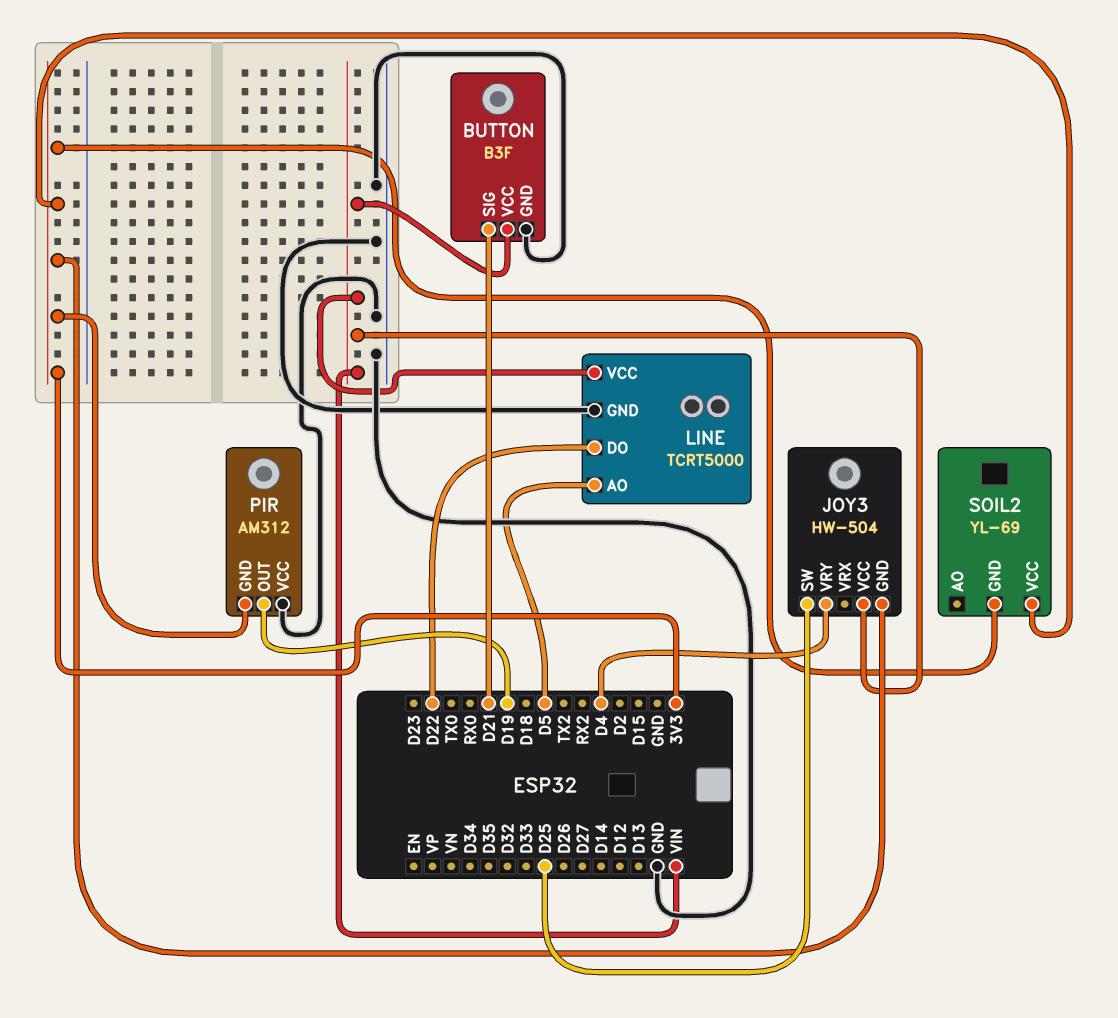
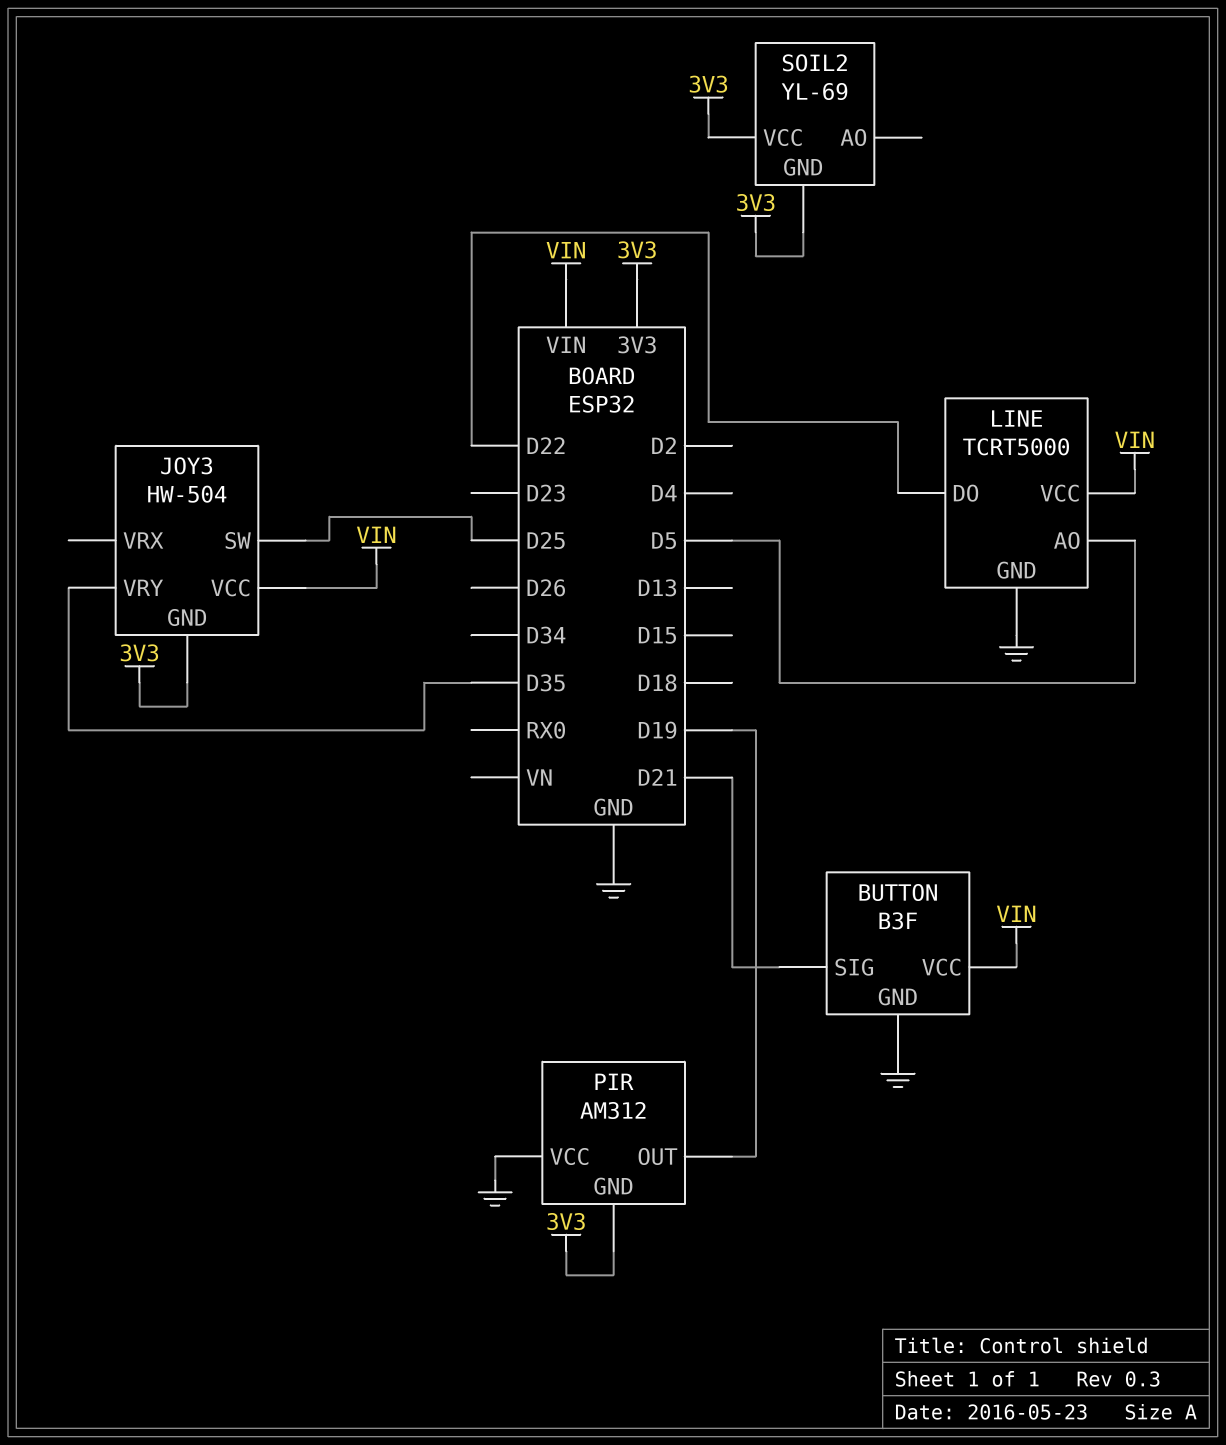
JOY3 pin VRY: D4 -> D35

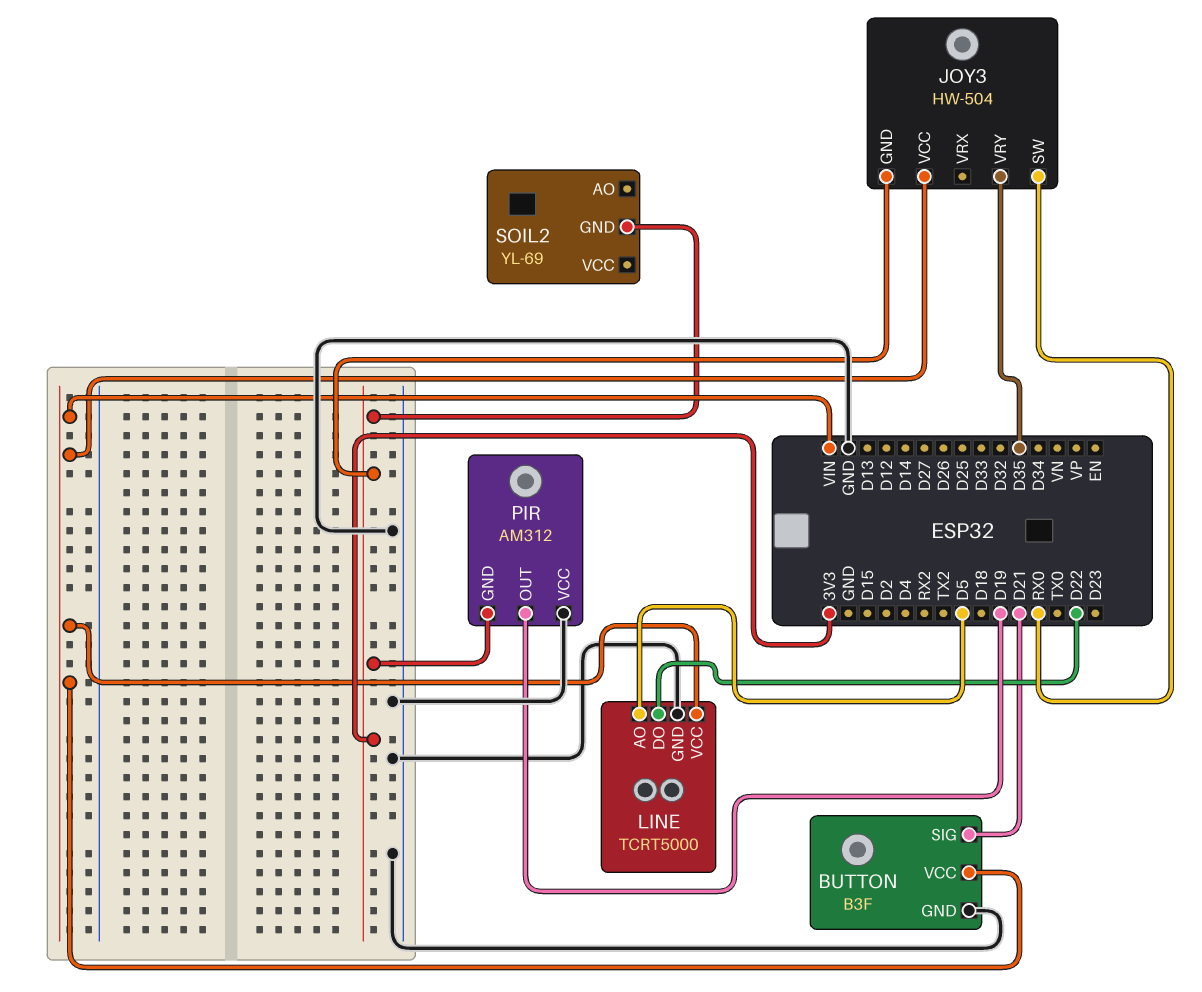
JOY3 pin SW: D25 -> RX0
SOIL2 pin VCC: 3V3 -> none

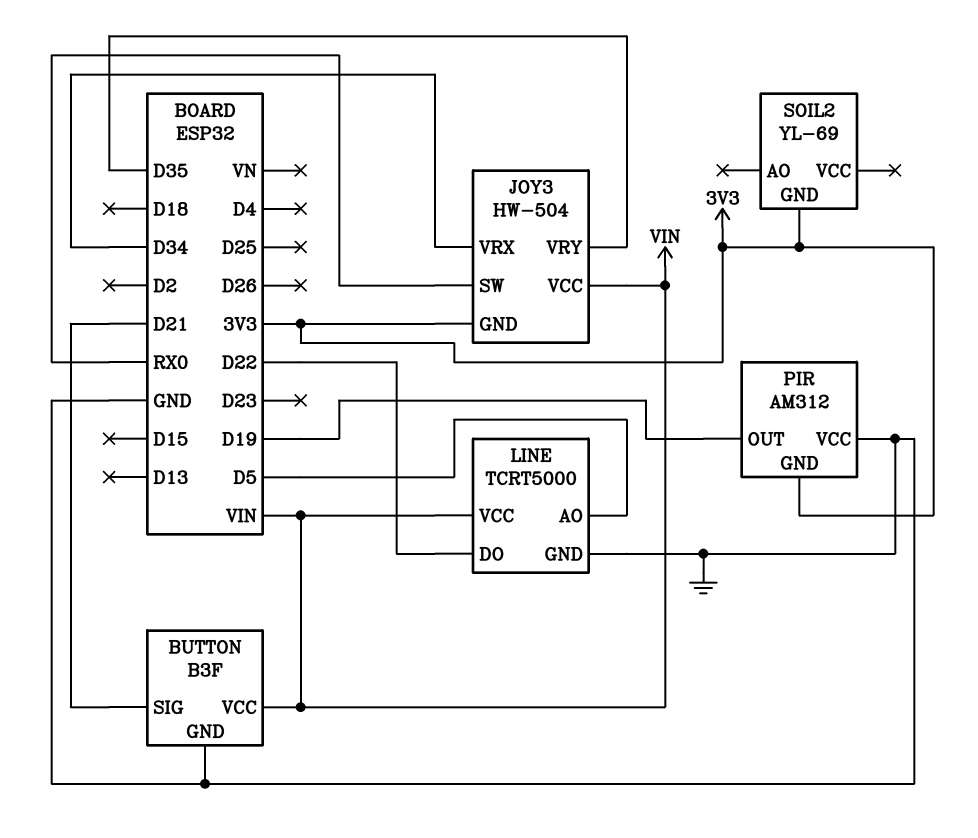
JOY3 pin VRX: none -> D34

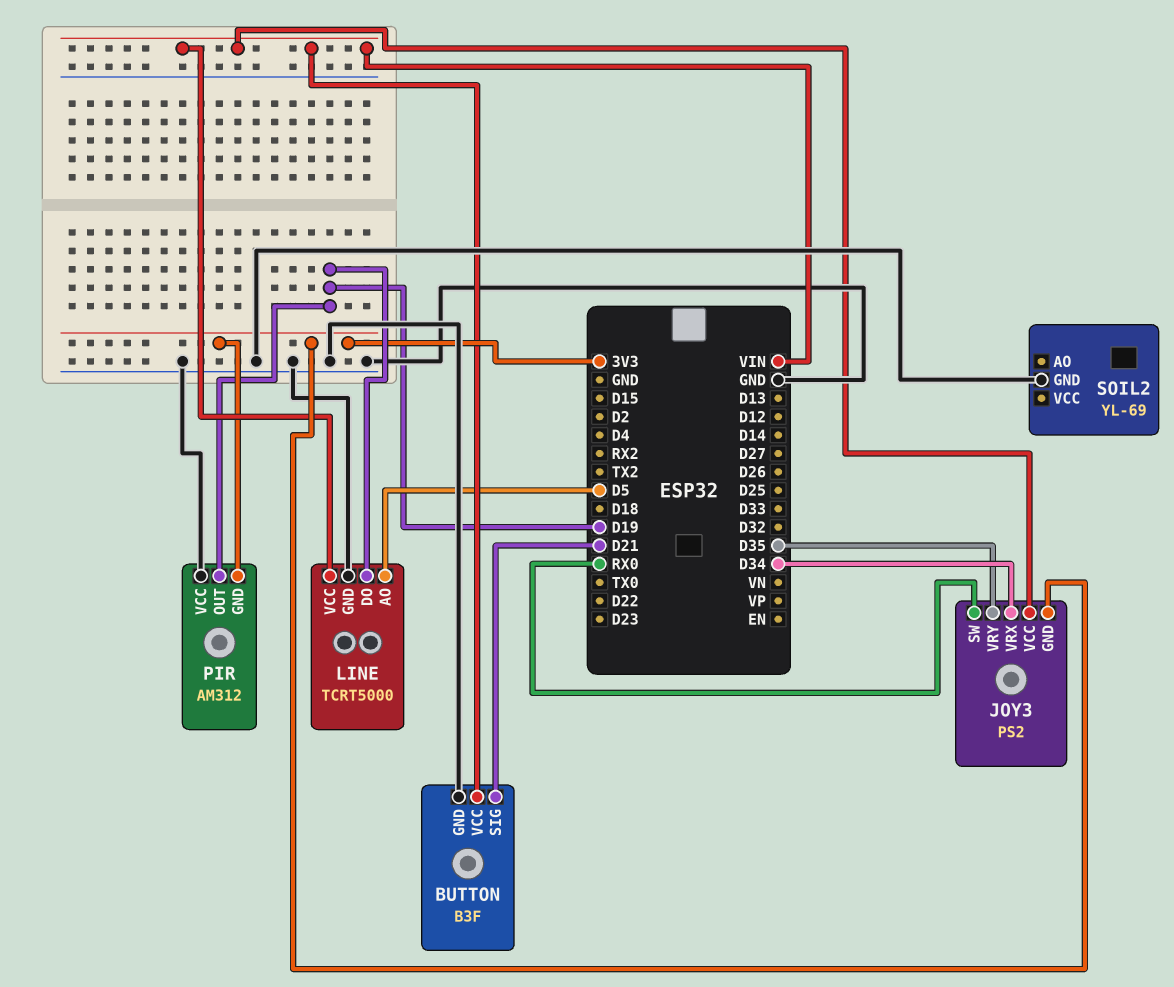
JOY3: HW-504 -> PS2
LINE pin DO: D22 -> D19
SOIL2 pin GND: 3V3 -> GND

